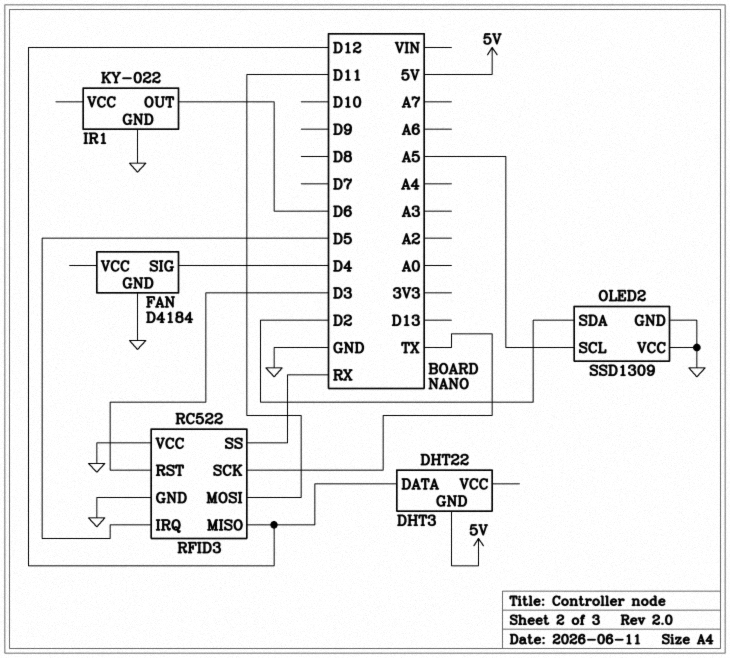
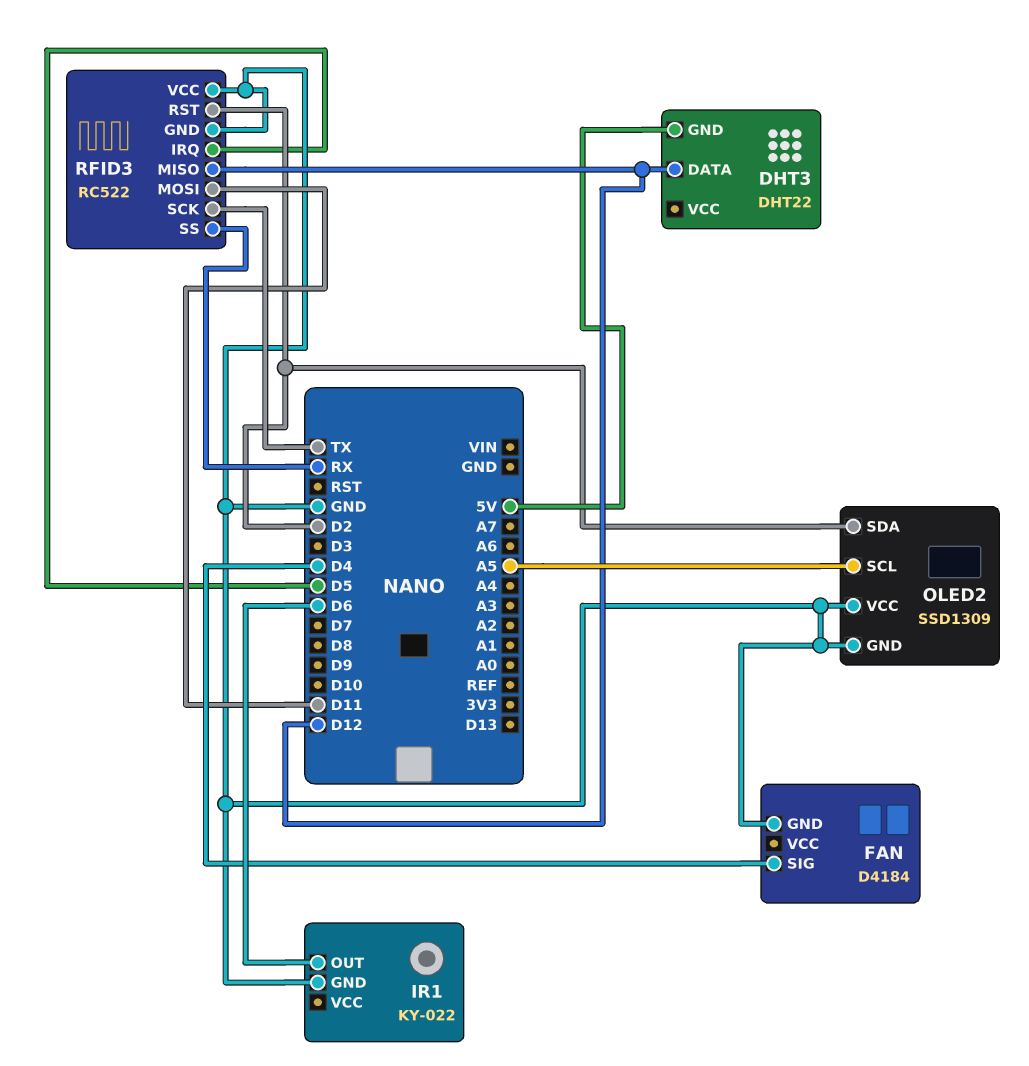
RFID3 pin RST: D3 -> D2

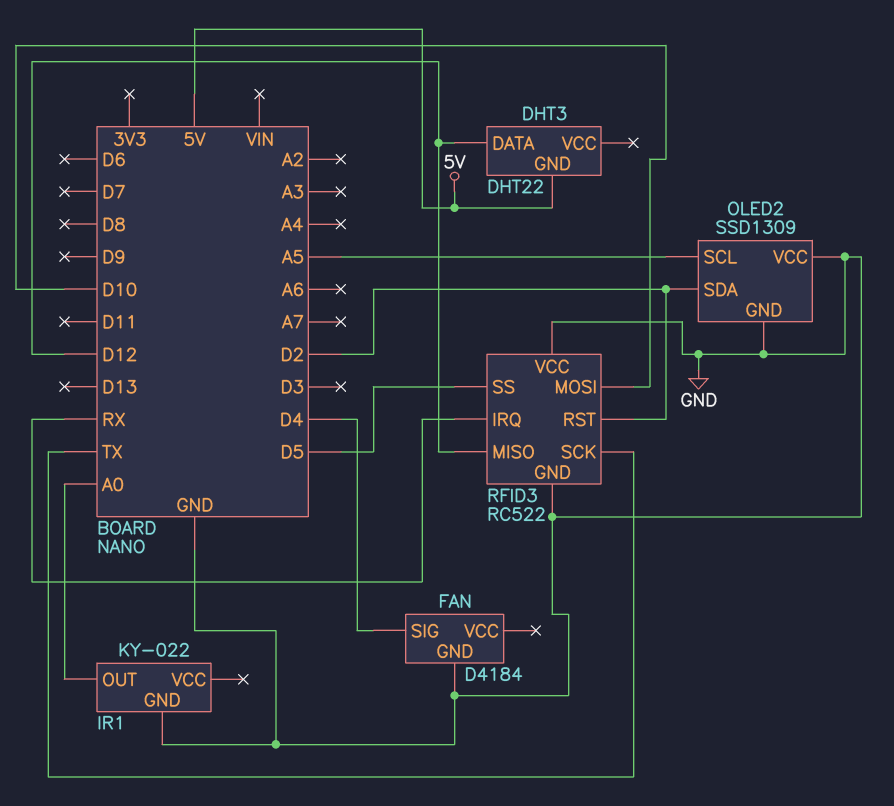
IR1 pin OUT: D6 -> A0
RFID3 pin IRQ: D5 -> RX
RFID3 pin MOSI: D11 -> D10
RFID3 pin SS: RX -> D5

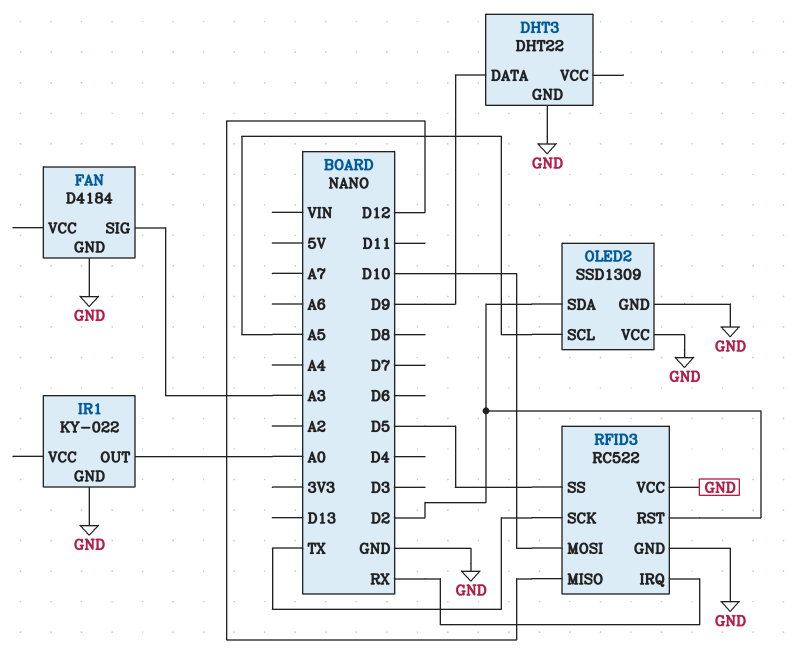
DHT3 pin DATA: D12 -> D9
DHT3 pin GND: 5V -> GND
FAN pin SIG: D4 -> A3

